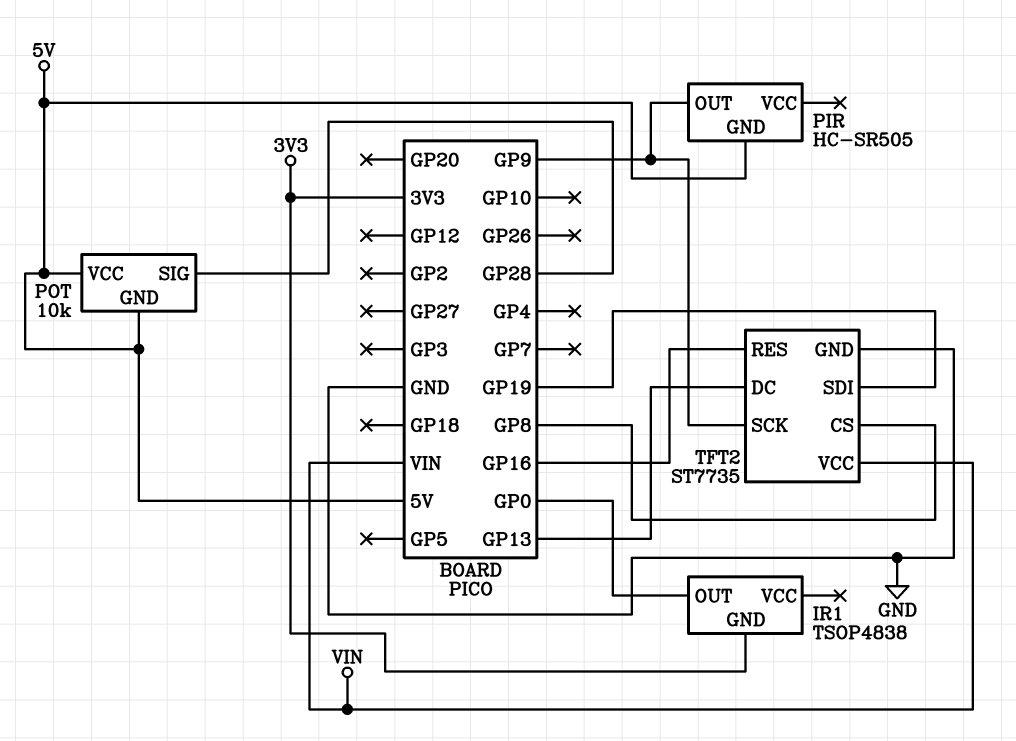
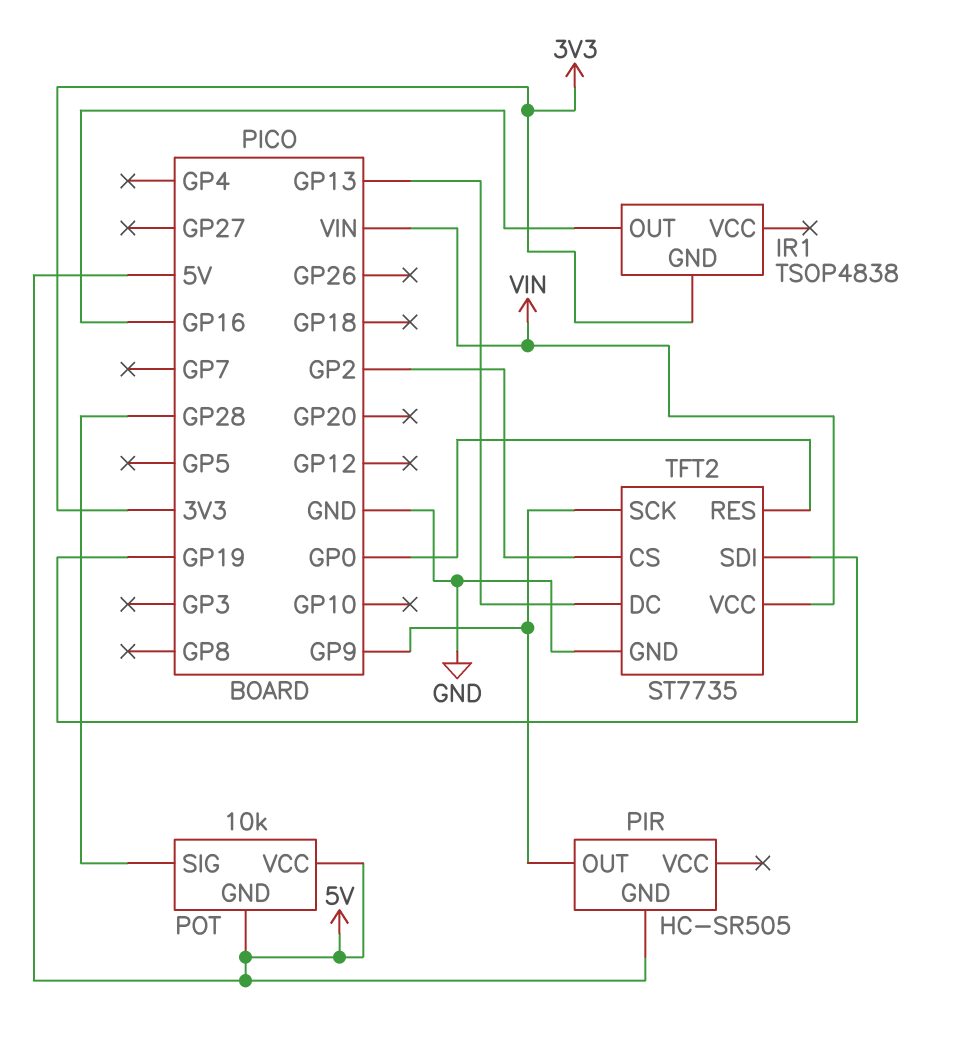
IR1 pin OUT: GP0 -> GP16
TFT2 pin CS: GP8 -> GP2
TFT2 pin RES: GP16 -> GP0

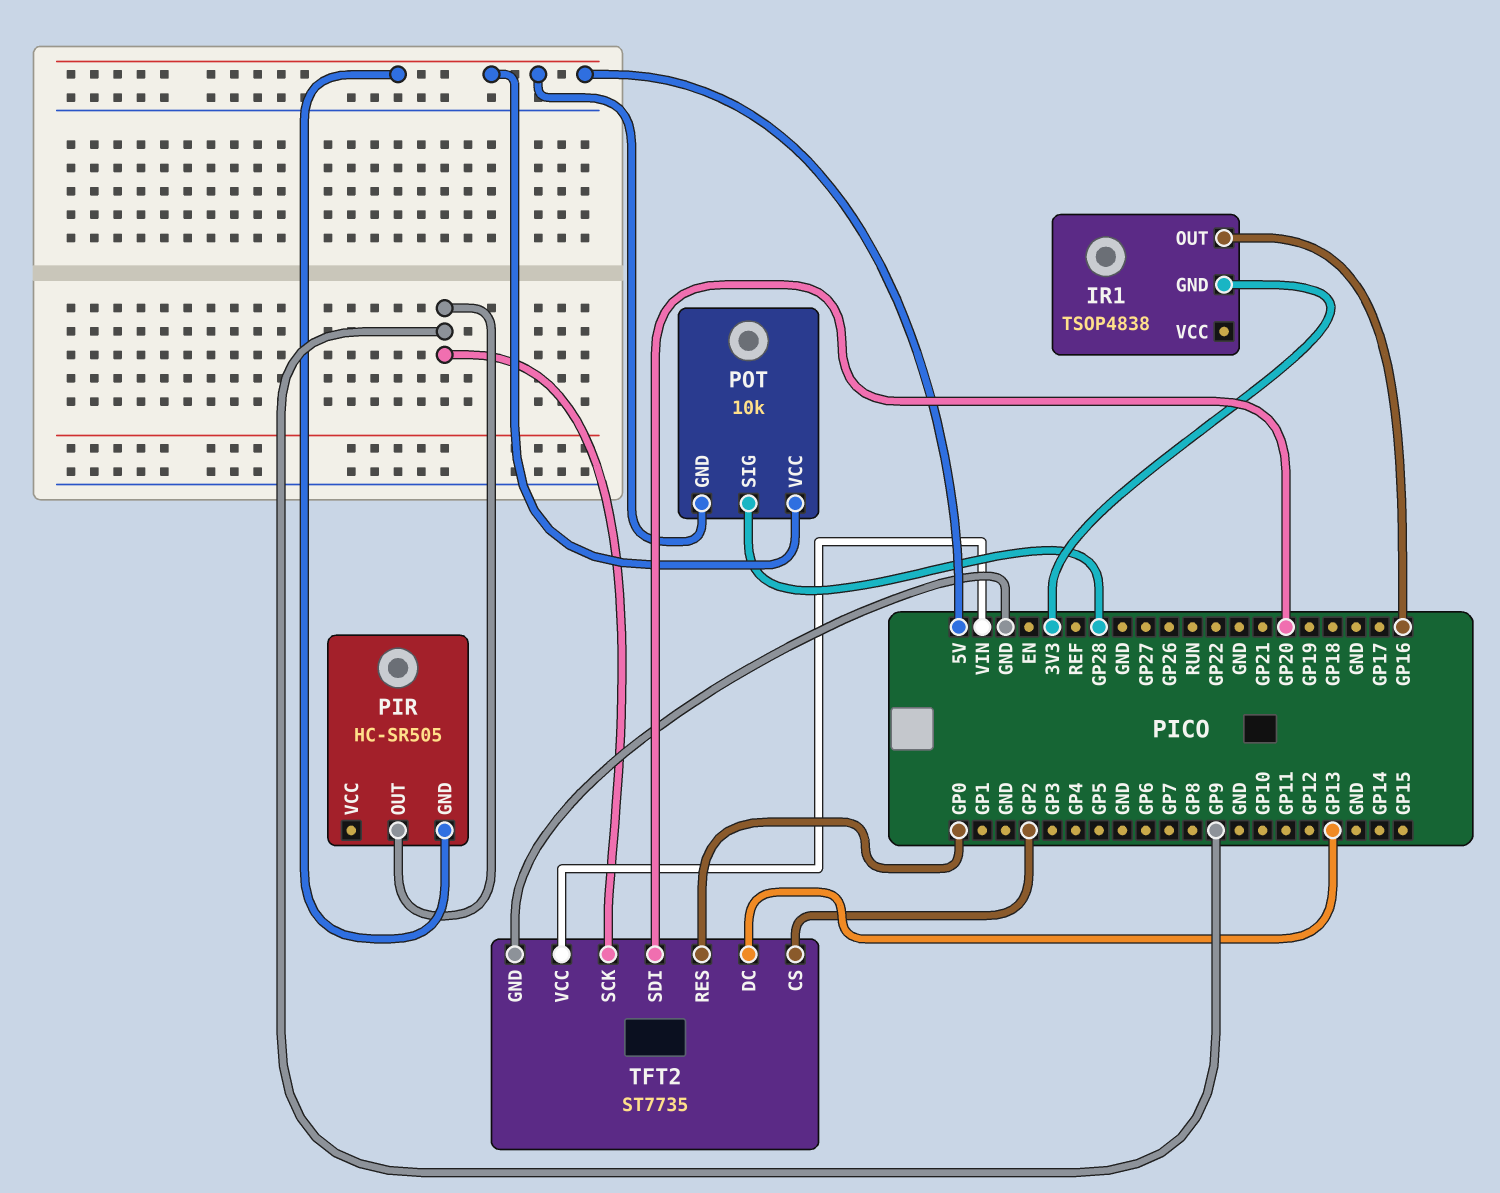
TFT2 pin SDI: GP19 -> GP20

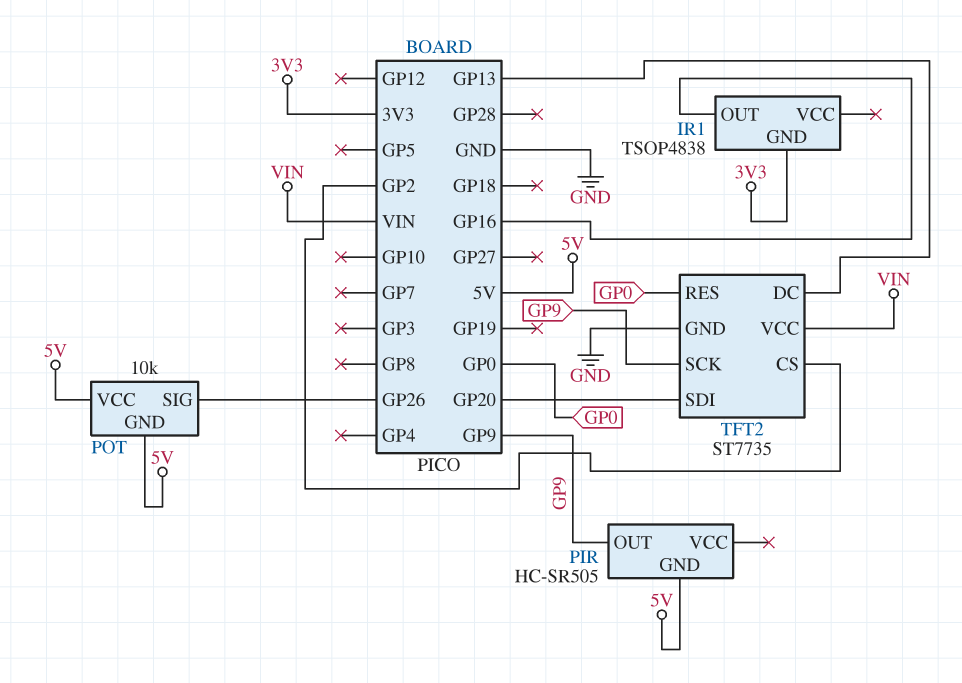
POT pin SIG: GP28 -> GP26

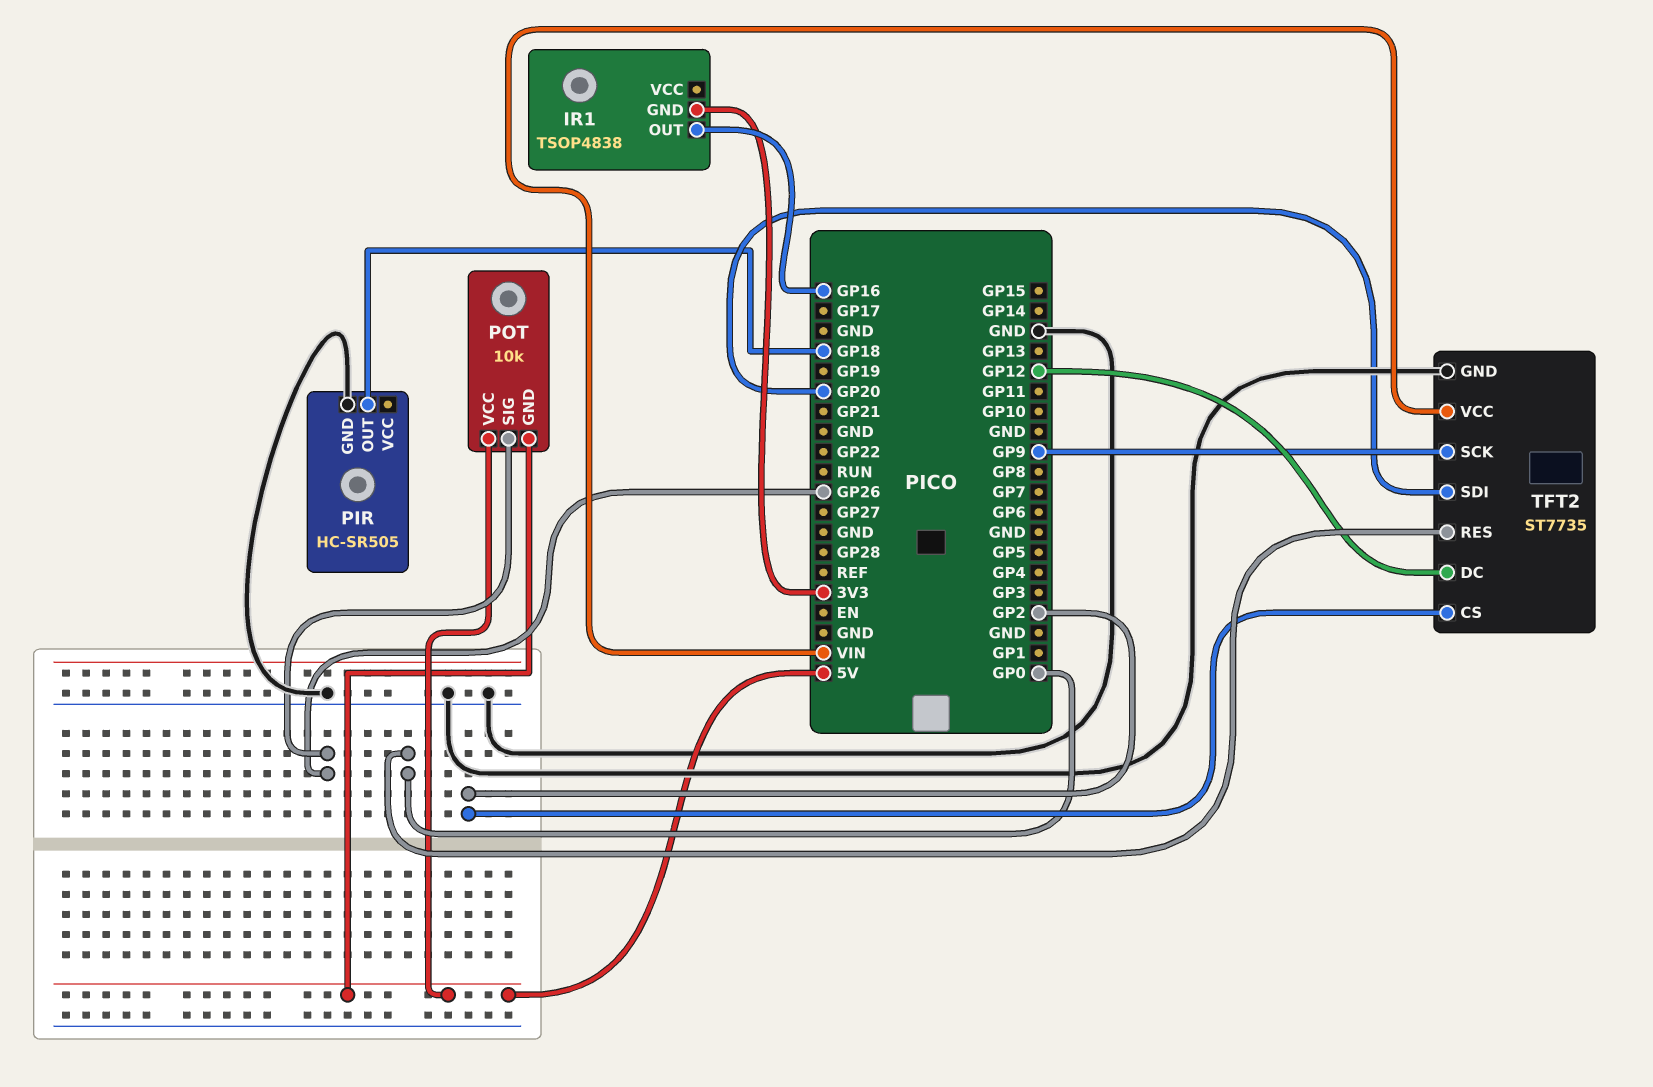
PIR pin GND: 5V -> GND
PIR pin OUT: GP9 -> GP18
TFT2 pin DC: GP13 -> GP12

